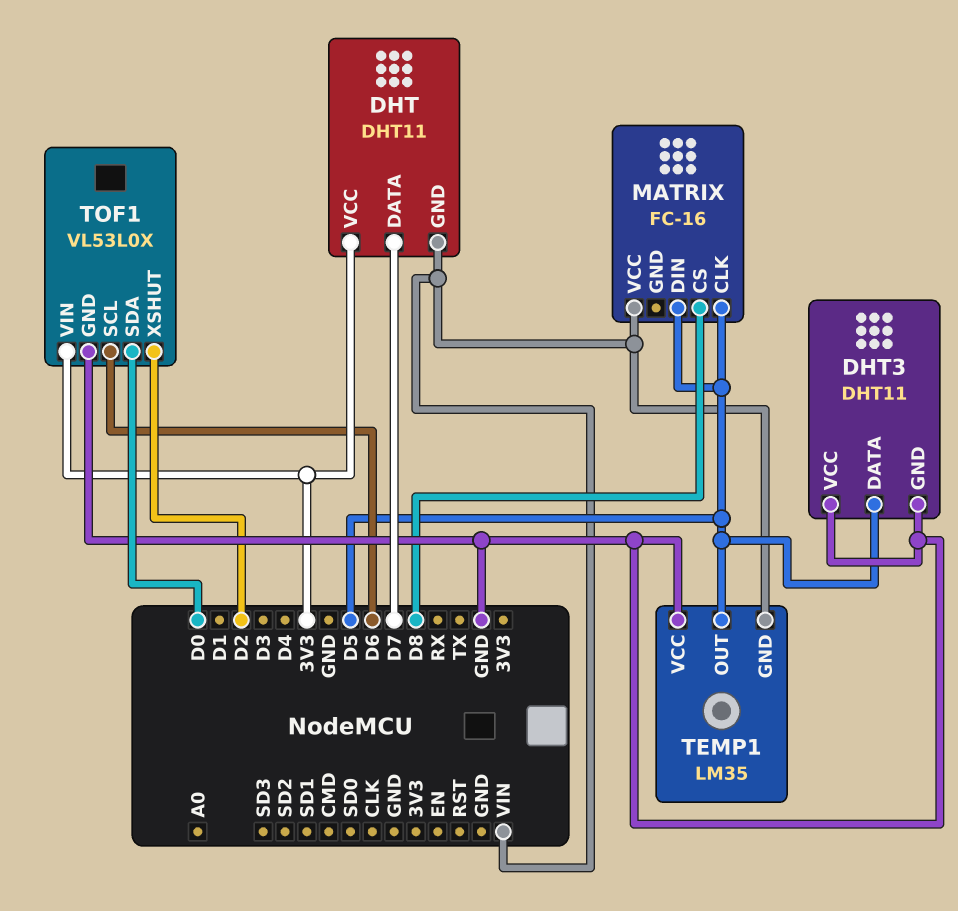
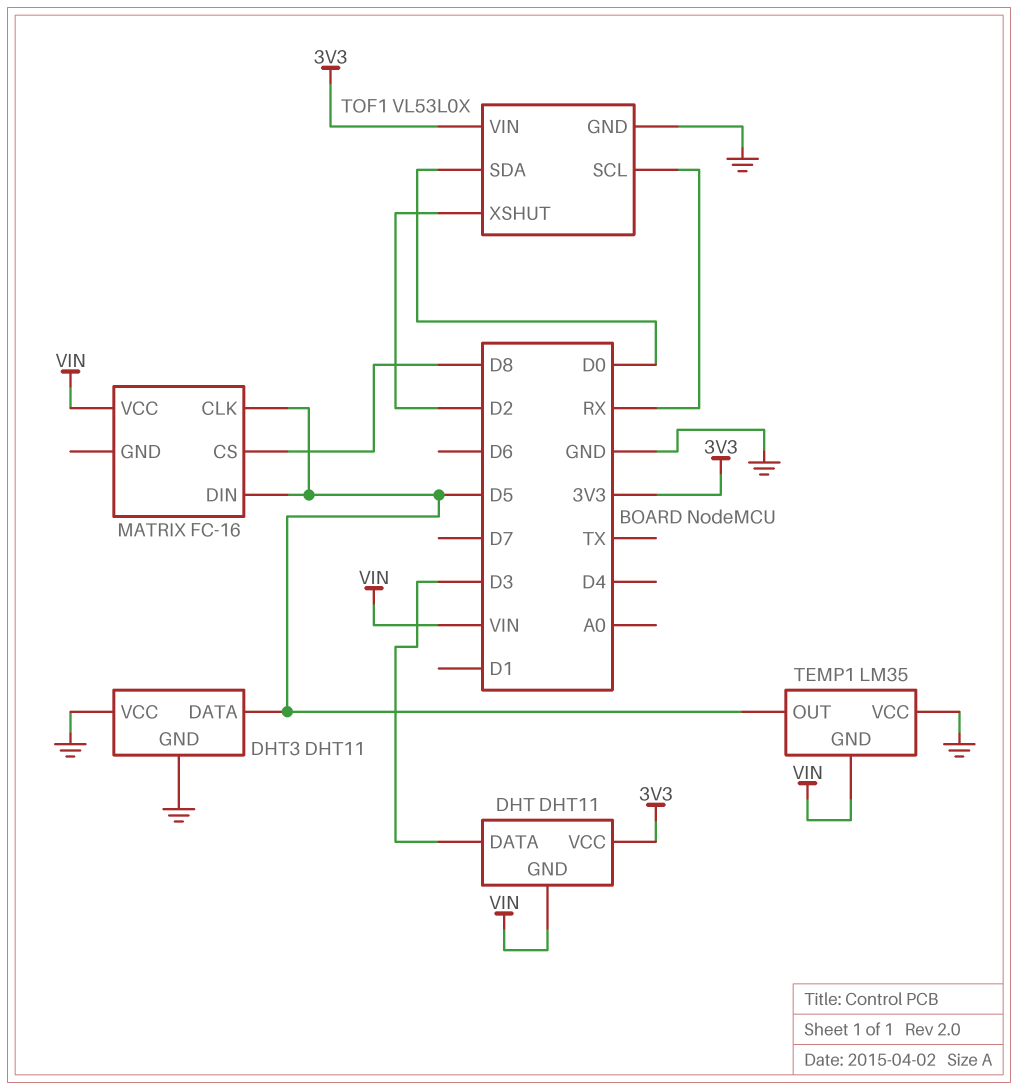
DHT pin DATA: D7 -> D3
TOF1 pin SCL: D6 -> RX

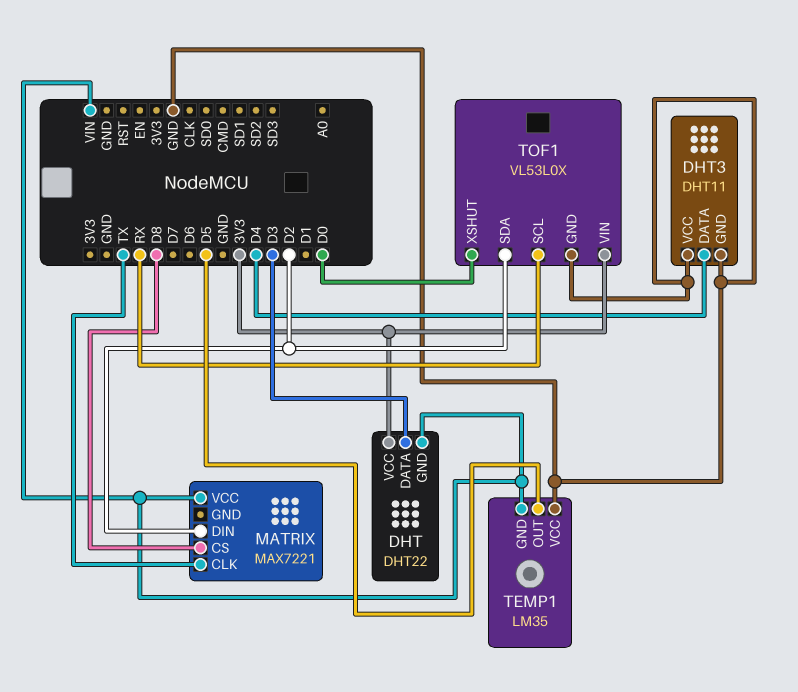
DHT: DHT11 -> DHT22
DHT3 pin DATA: D5 -> D4
MATRIX: FC-16 -> MAX7221
MATRIX pin CLK: D5 -> TX
MATRIX pin DIN: D5 -> D2
TOF1 pin SDA: D0 -> D2
TOF1 pin XSHUT: D2 -> D0

